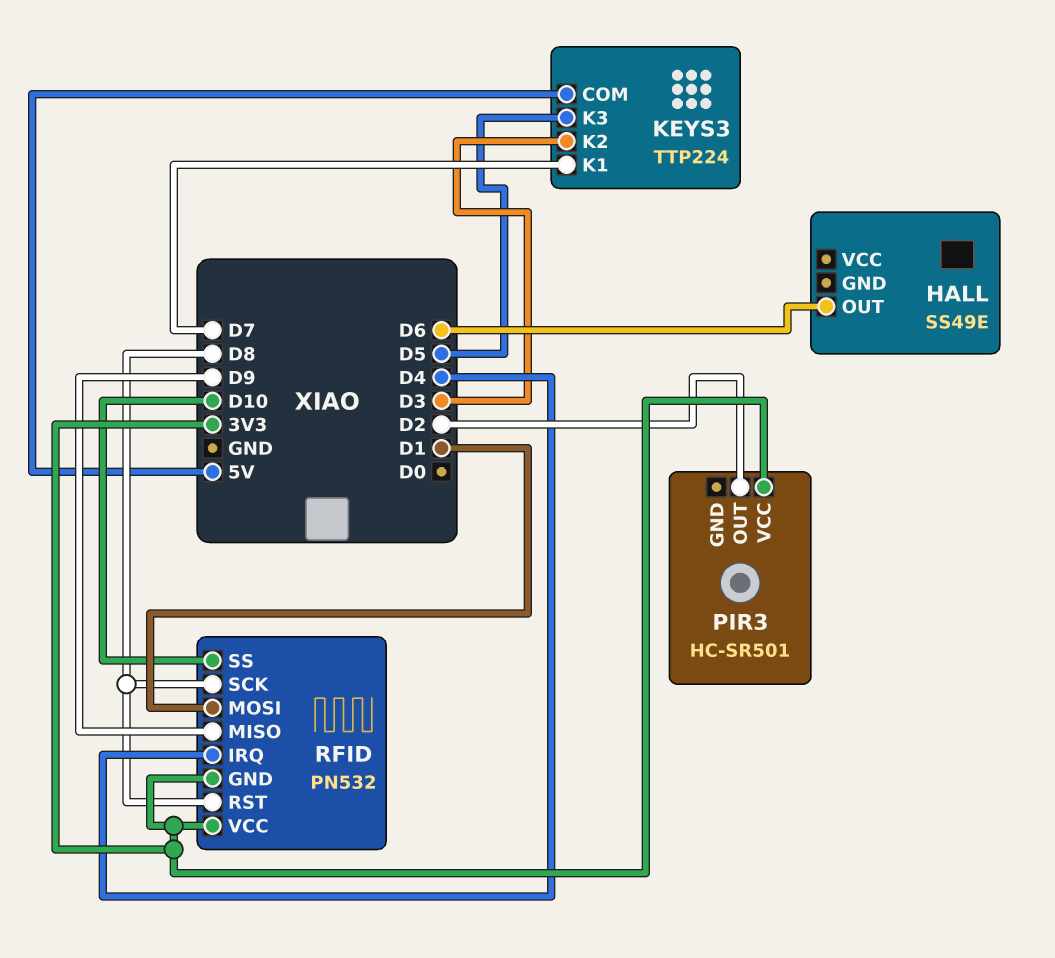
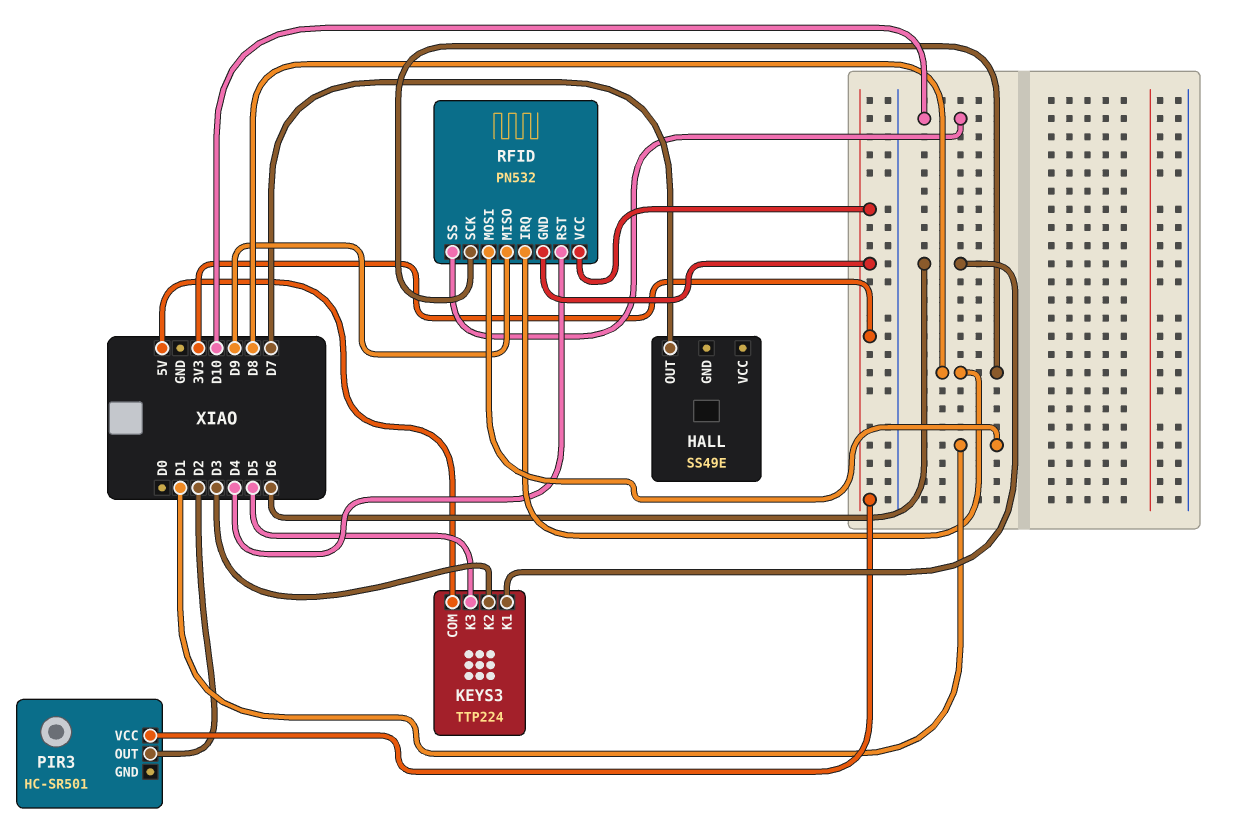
HALL pin OUT: D6 -> D7
KEYS3 pin K1: D7 -> D6
RFID pin IRQ: D4 -> D8
RFID pin RST: D8 -> D4

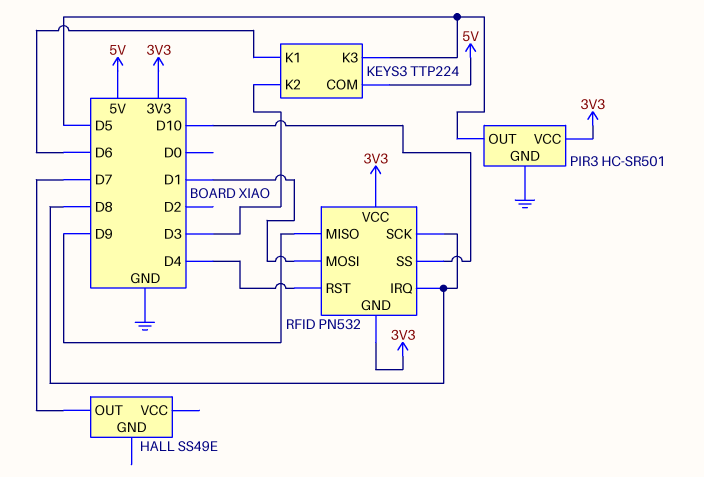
PIR3 pin GND: none -> GND
PIR3 pin OUT: D2 -> D5

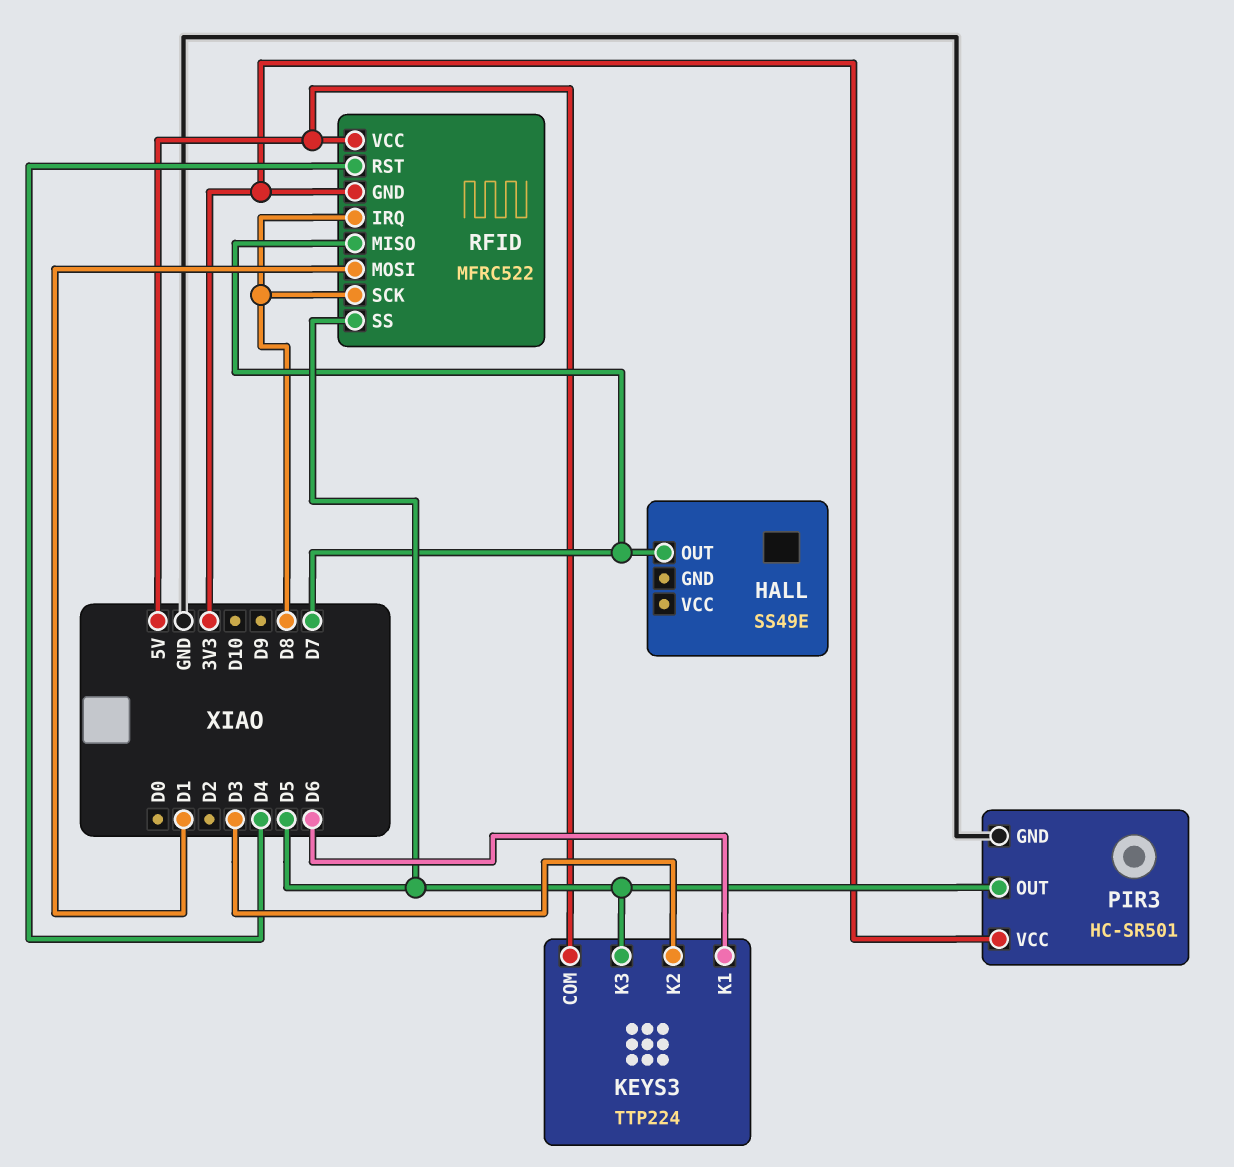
RFID: PN532 -> MFRC522
RFID pin MISO: D9 -> D7
RFID pin SS: D10 -> D5
RFID pin VCC: 3V3 -> 5V

